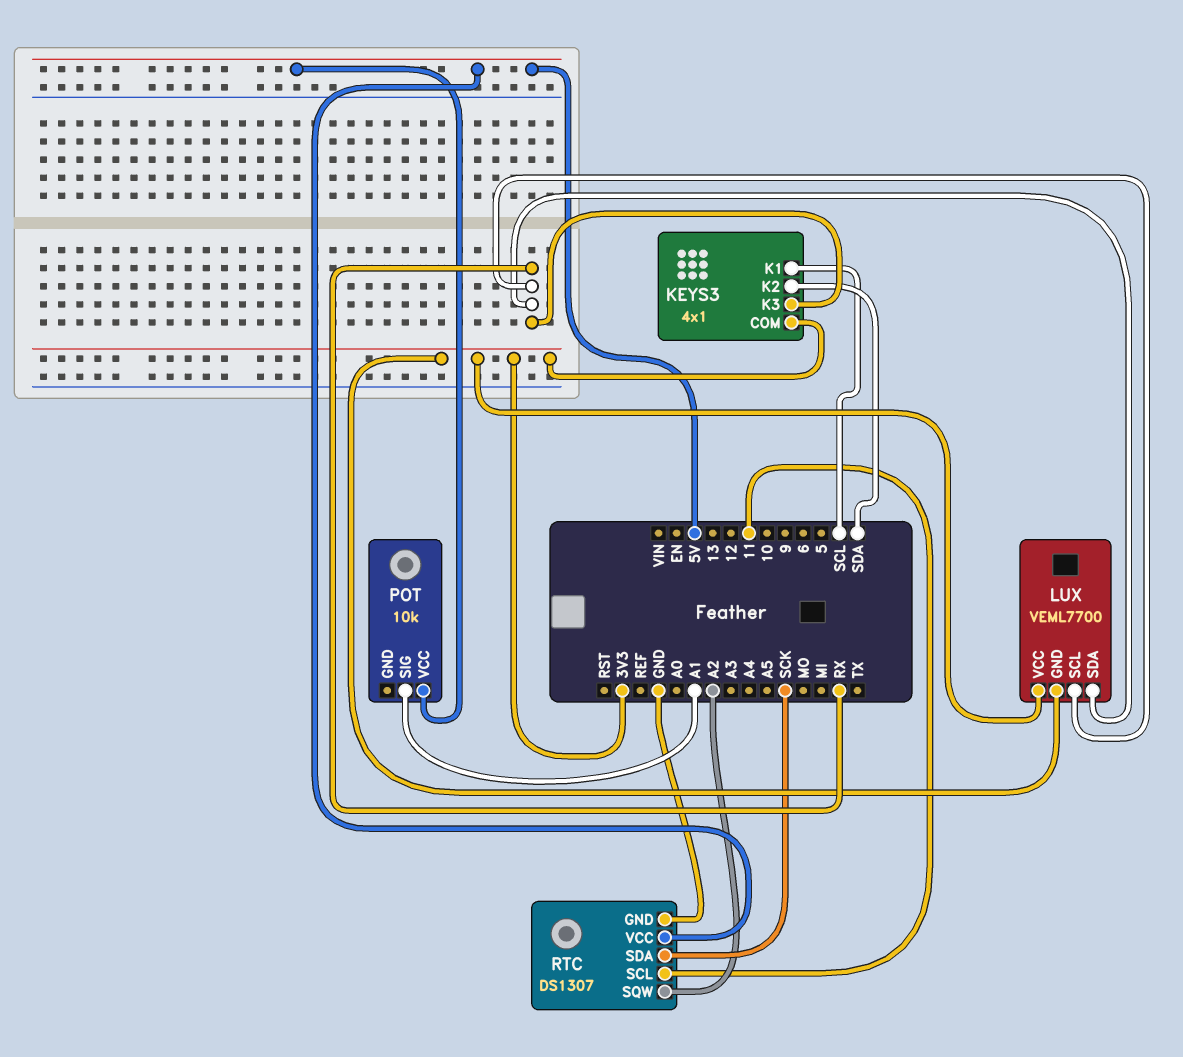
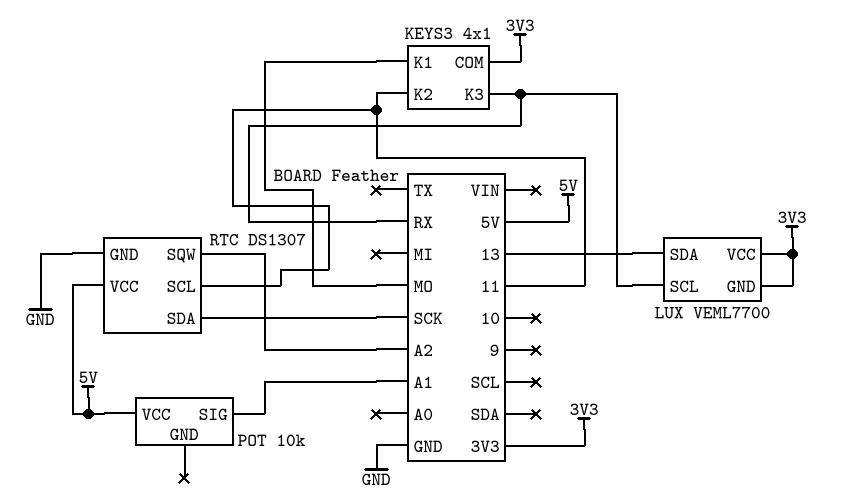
KEYS3 pin K1: SCL -> MO
KEYS3 pin K2: SDA -> 11
LUX pin SDA: RX -> 13

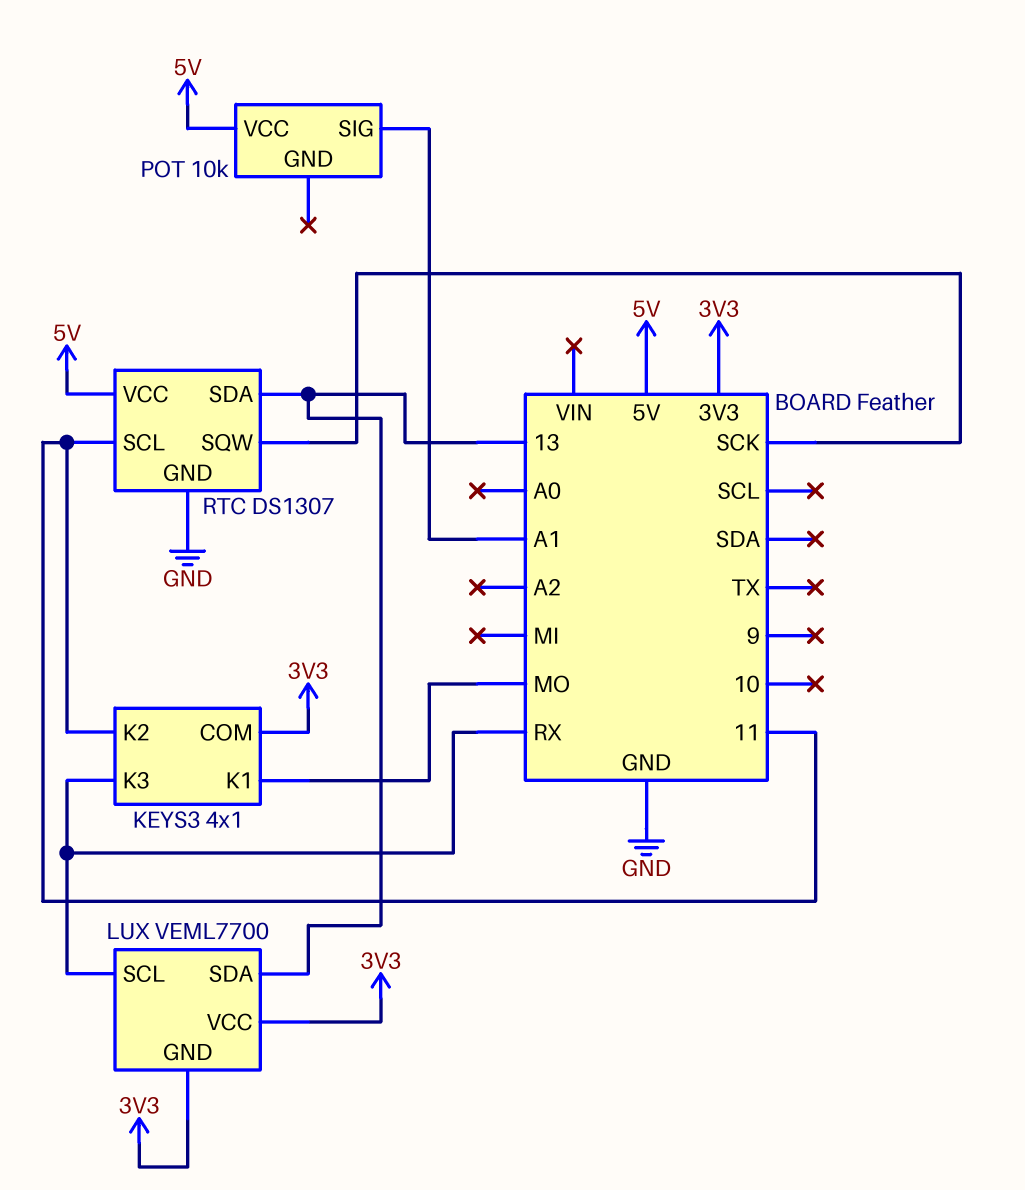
RTC pin SDA: SCK -> 13
RTC pin SQW: A2 -> SCK

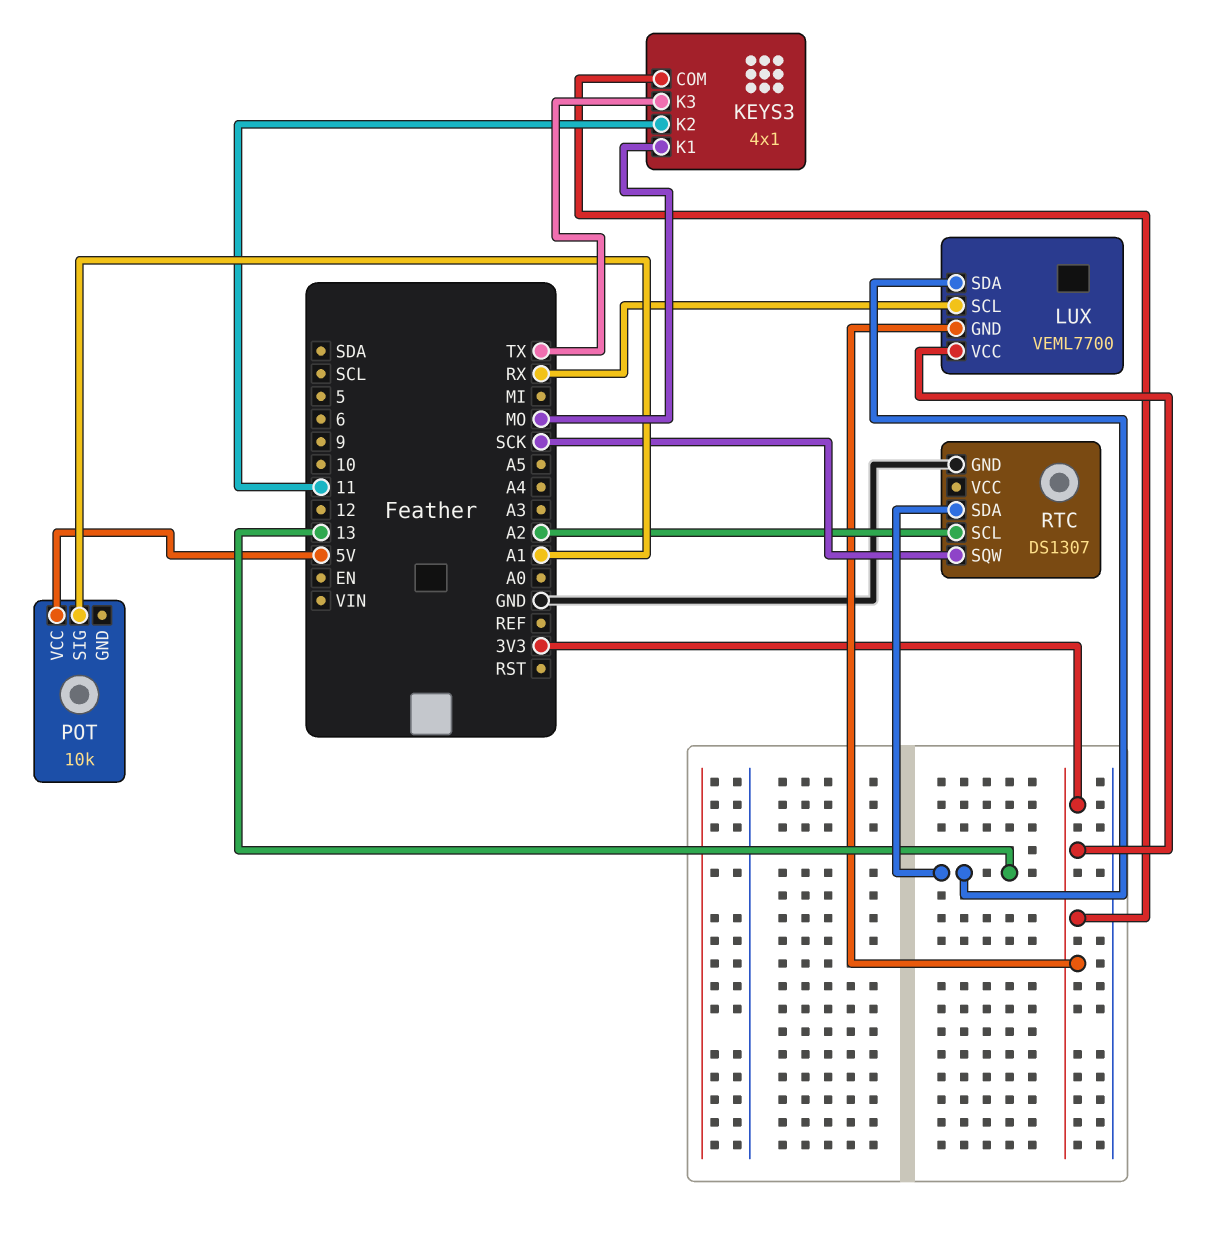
KEYS3 pin K3: RX -> TX
RTC pin SCL: 11 -> A2
RTC pin VCC: 5V -> none

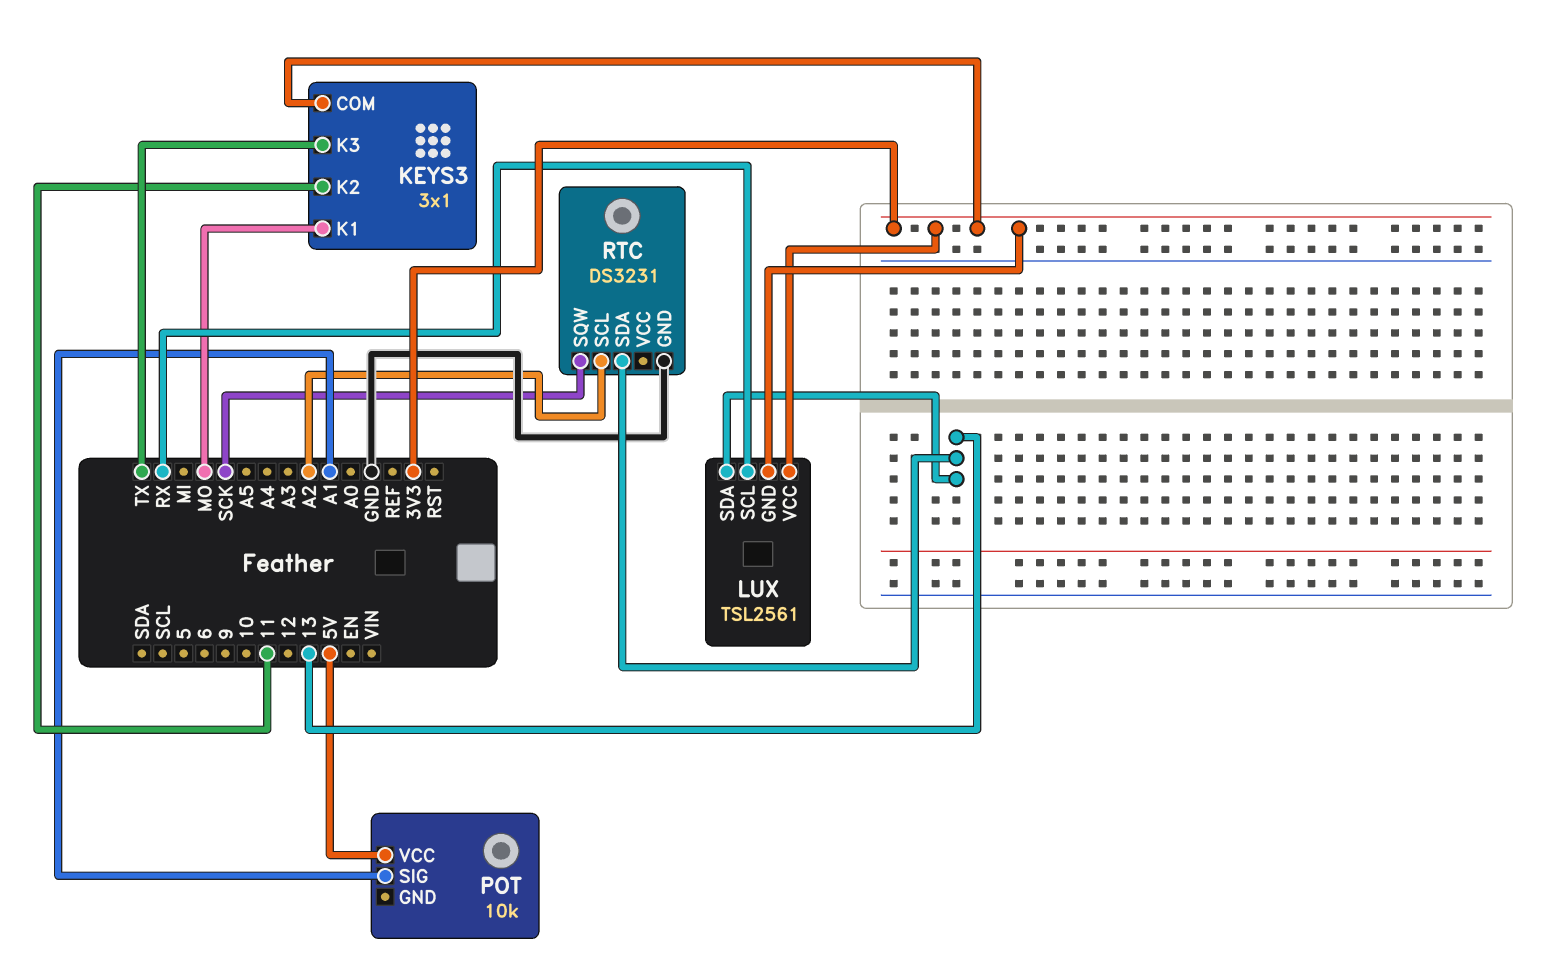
KEYS3: 4x1 -> 3x1
LUX: VEML7700 -> TSL2561
RTC: DS1307 -> DS3231

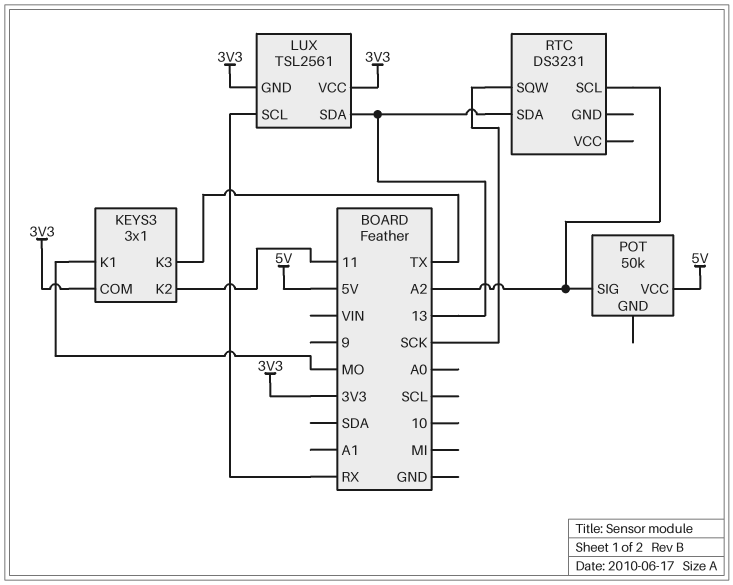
POT: 10k -> 50k
POT pin SIG: A1 -> A2
RTC pin GND: GND -> none

